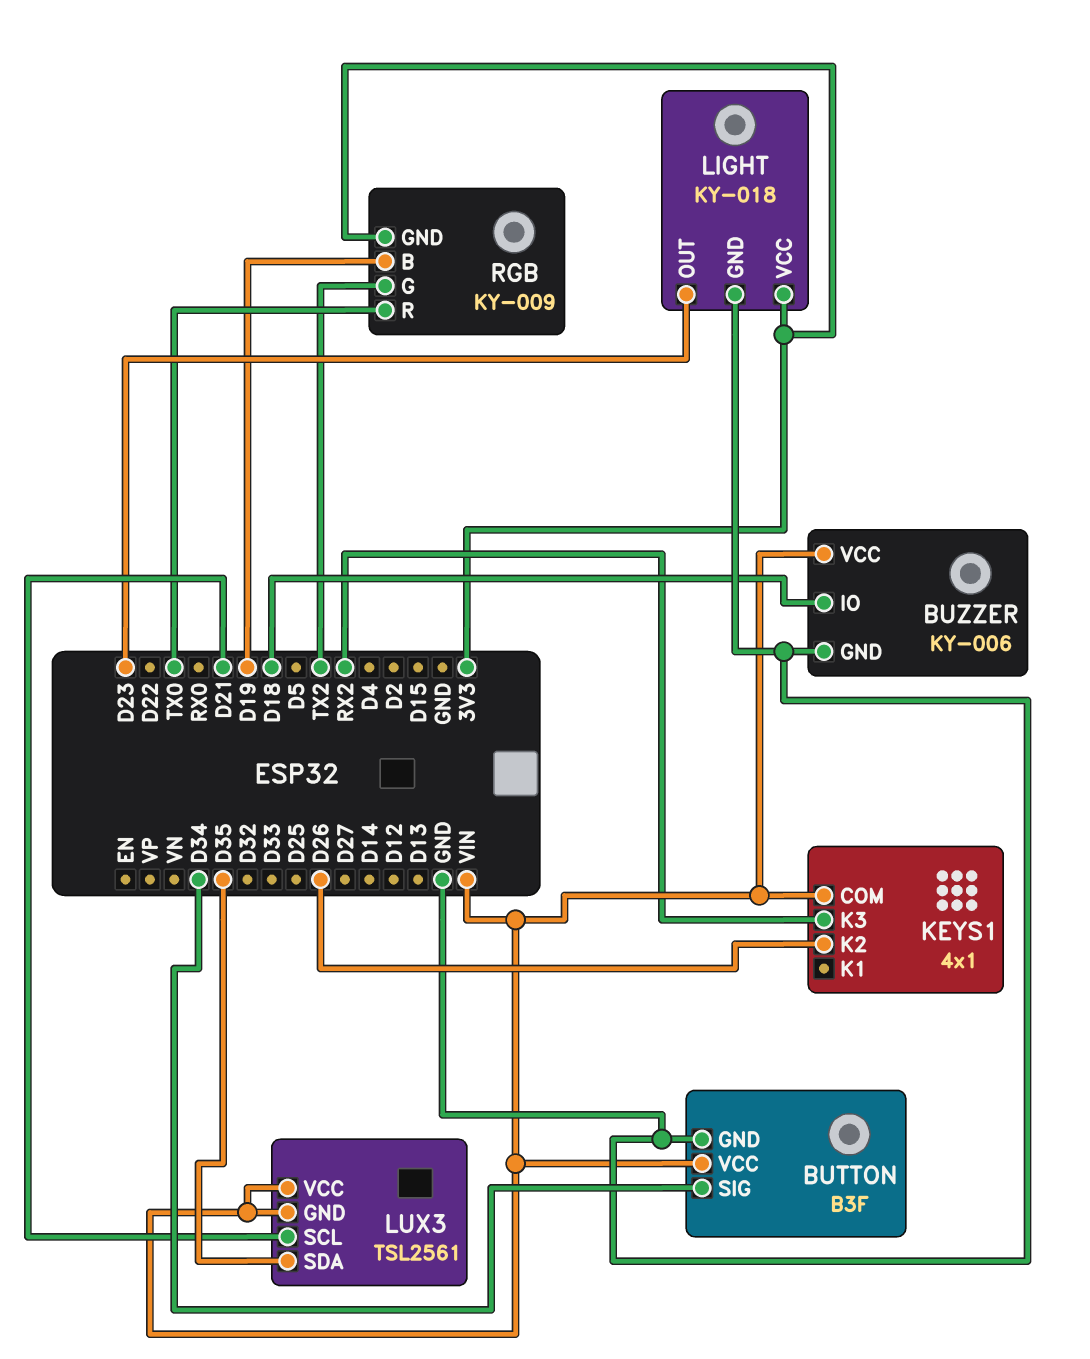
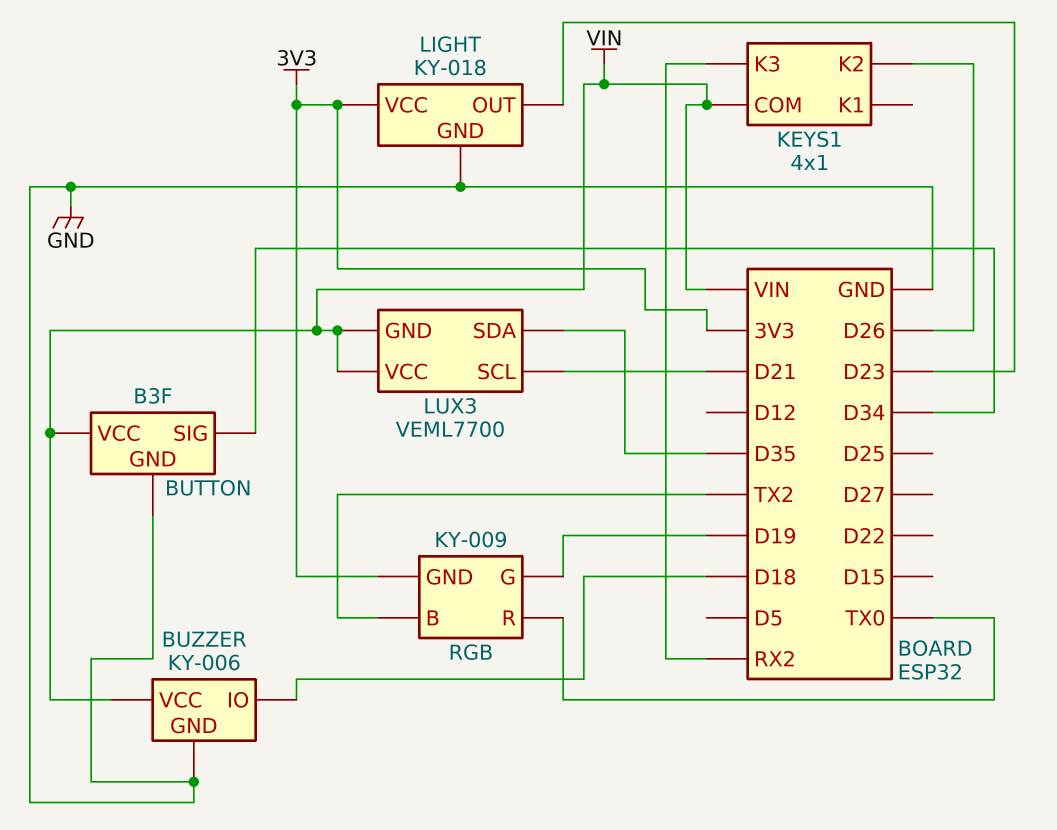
LUX3: TSL2561 -> VEML7700
RGB pin B: D19 -> TX2
RGB pin G: TX2 -> D19

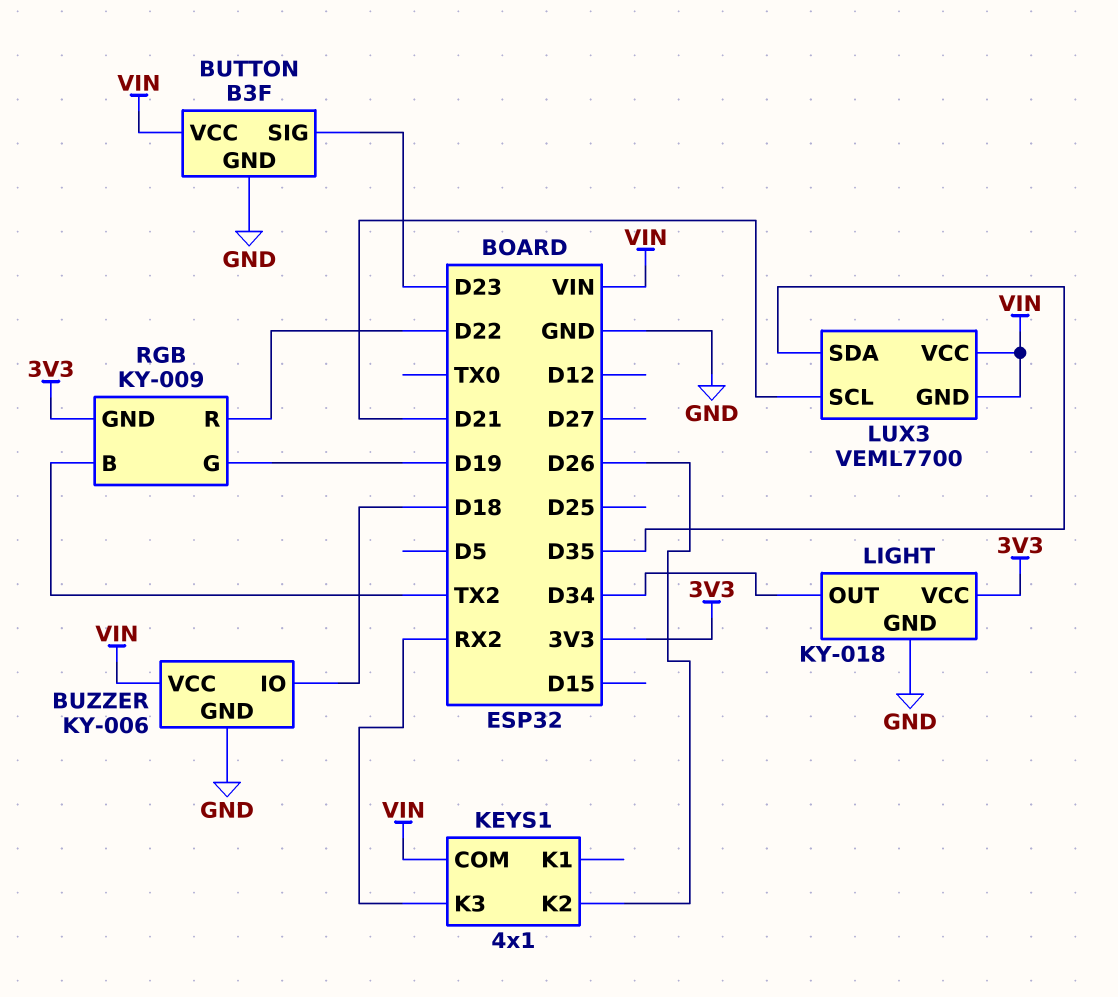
BUTTON pin SIG: D34 -> D23
LIGHT pin OUT: D23 -> D34
RGB pin R: TX0 -> D22

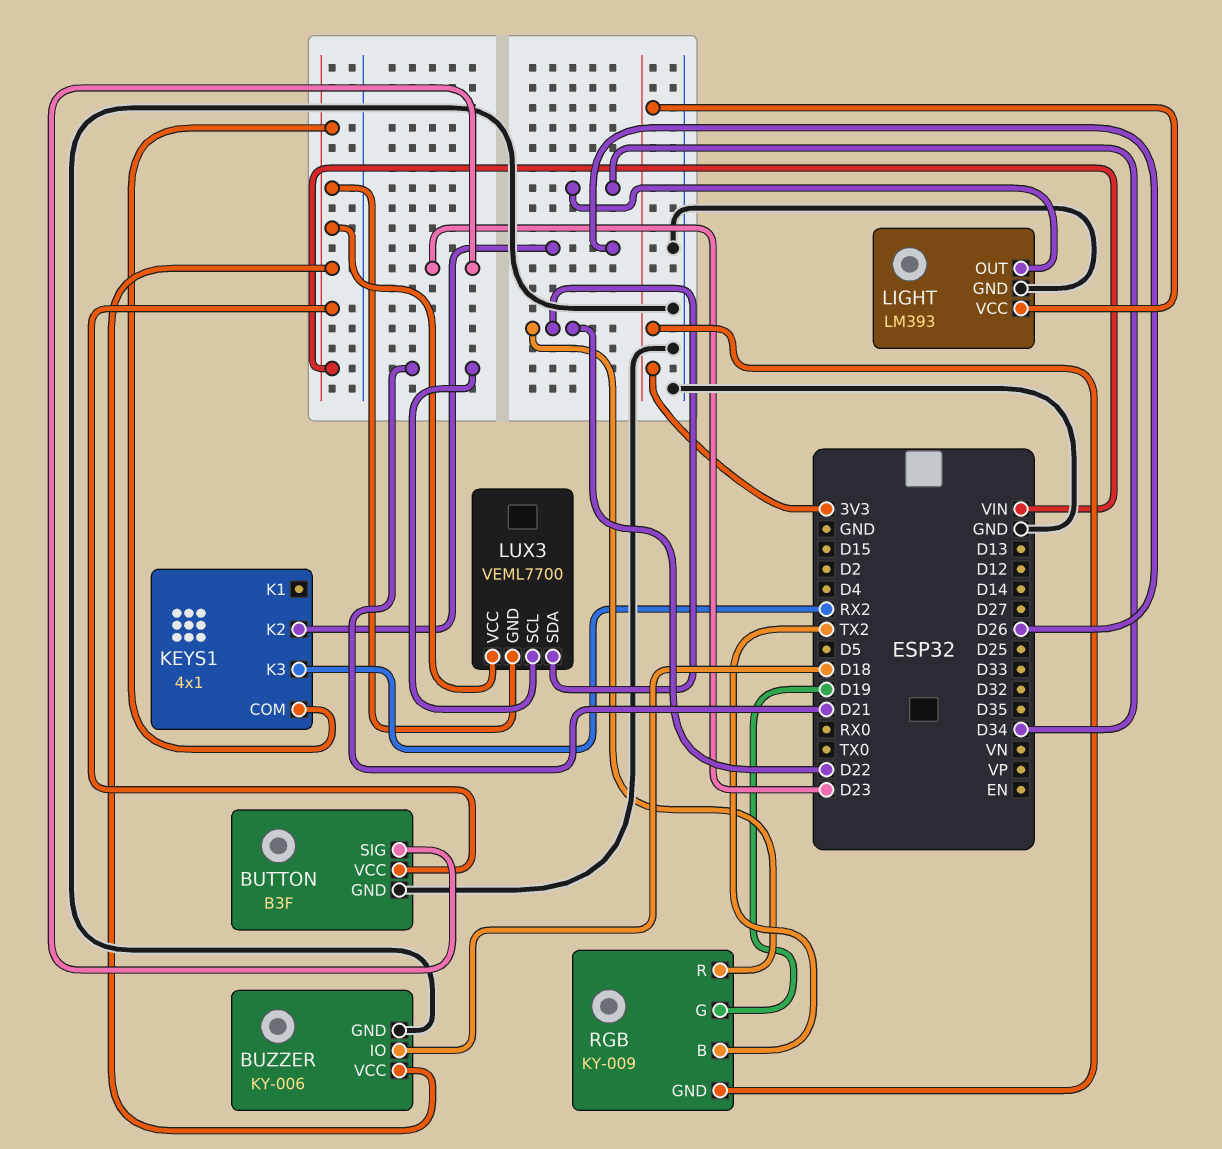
LIGHT: KY-018 -> LM393
LUX3 pin SDA: D35 -> D22

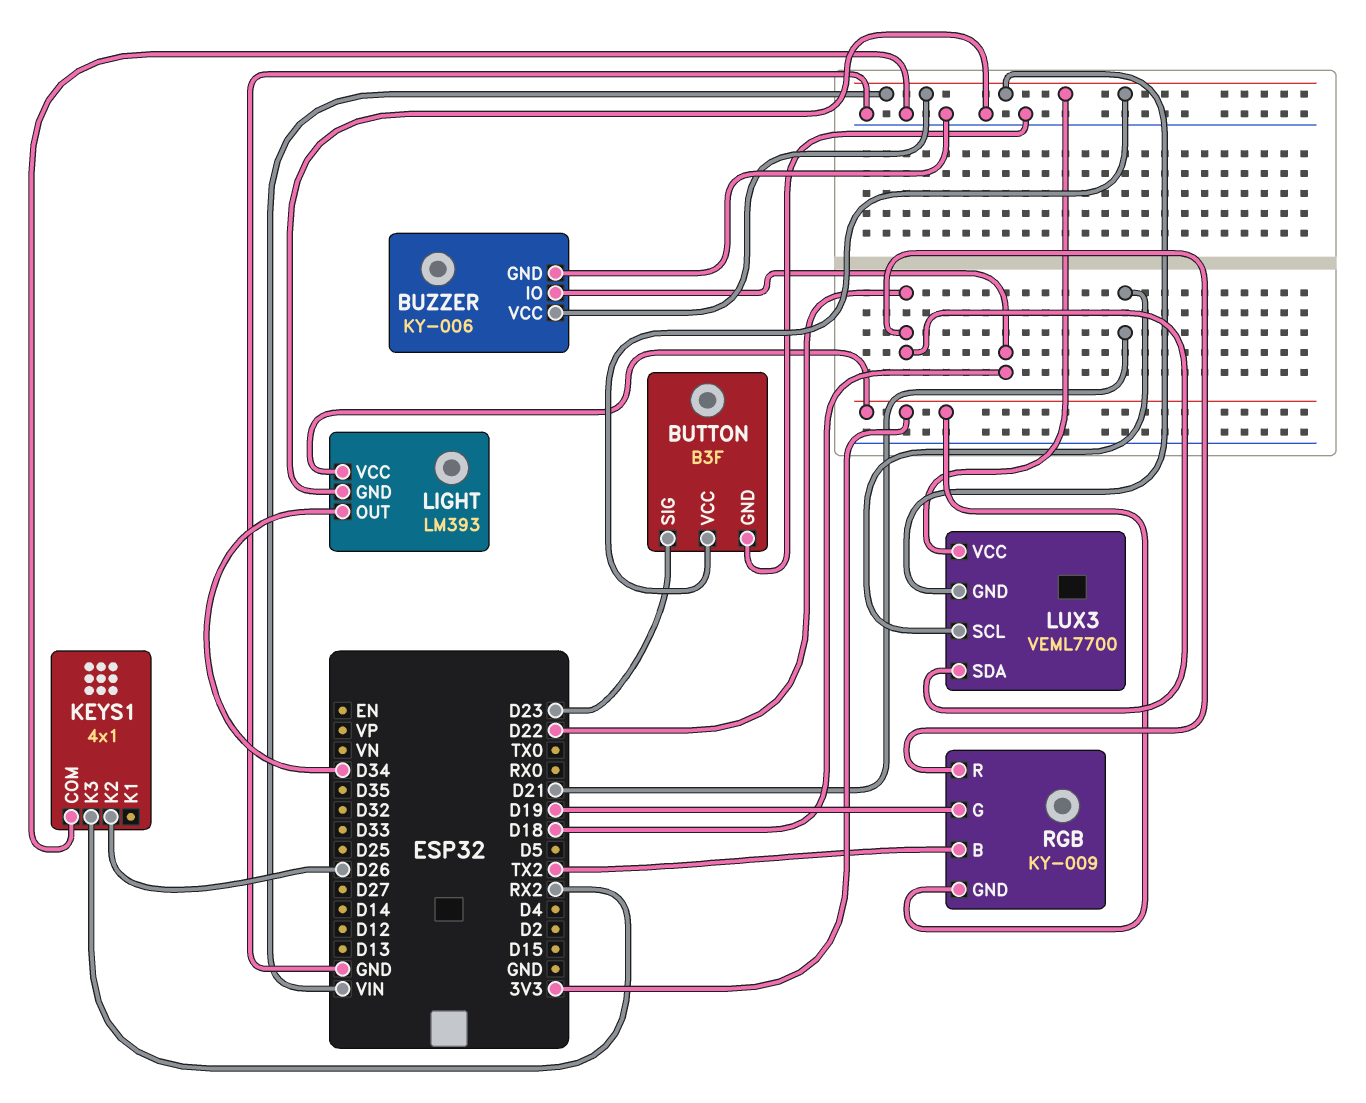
KEYS1 pin COM: VIN -> GND

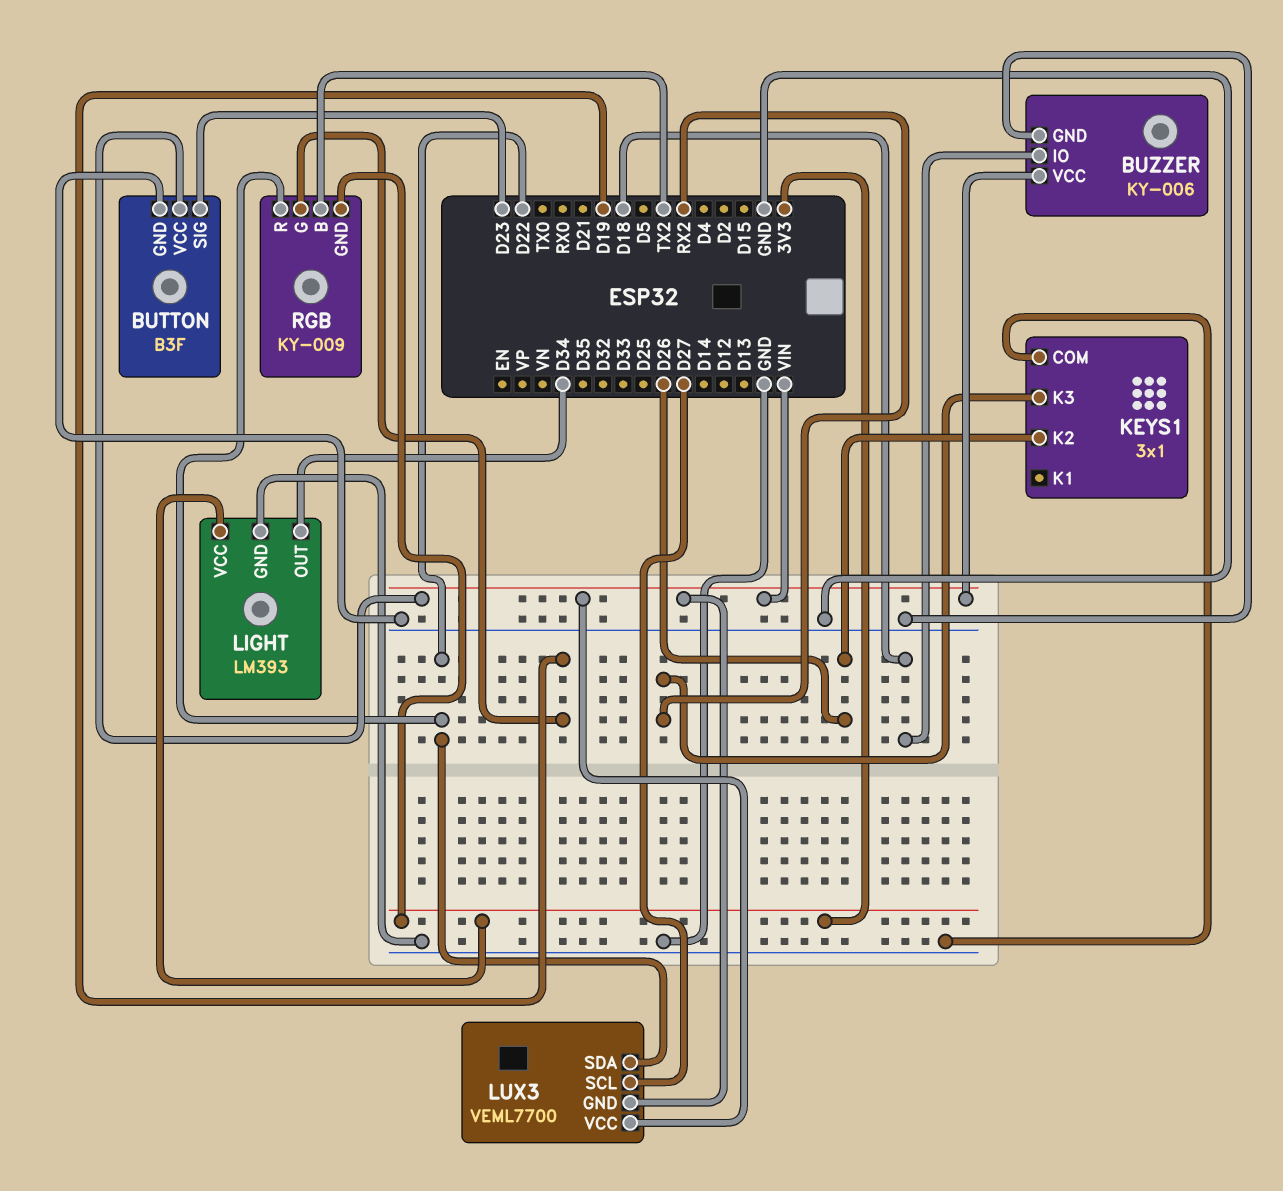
KEYS1: 4x1 -> 3x1
LUX3 pin SCL: D21 -> D27

